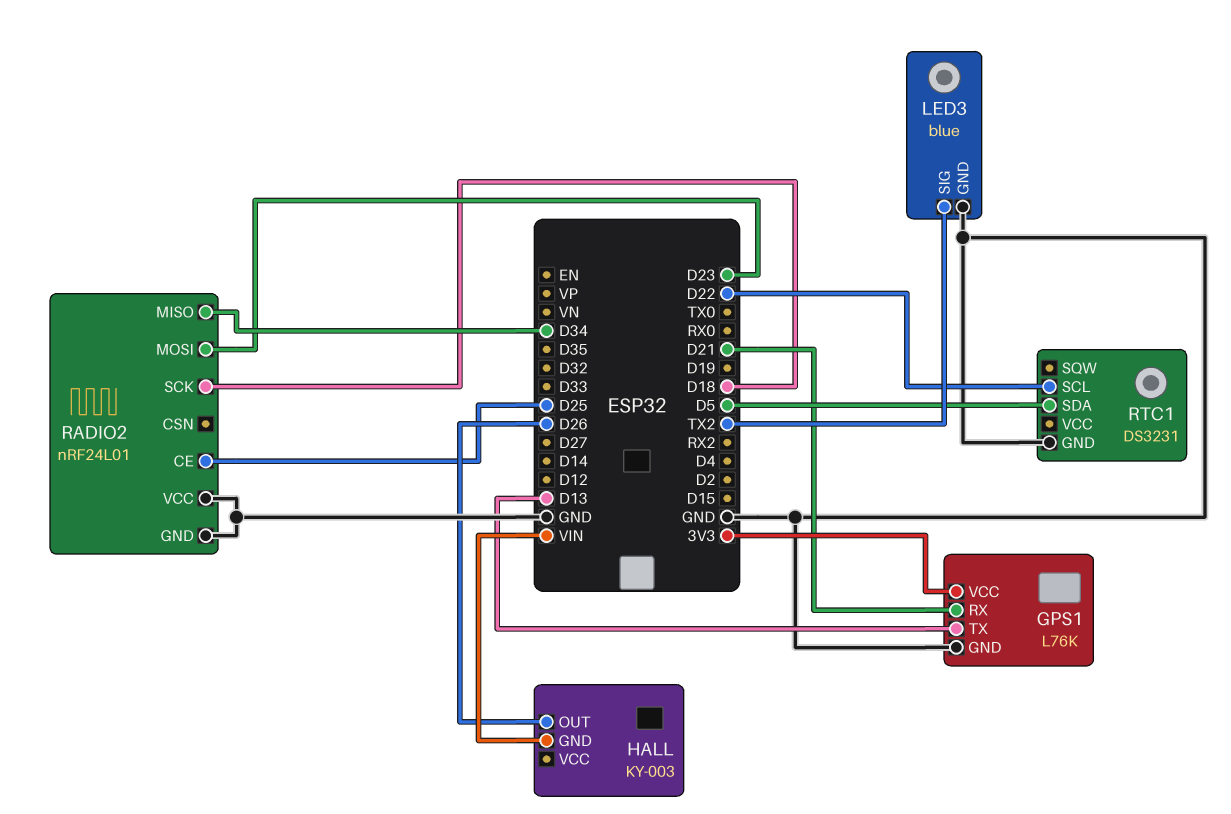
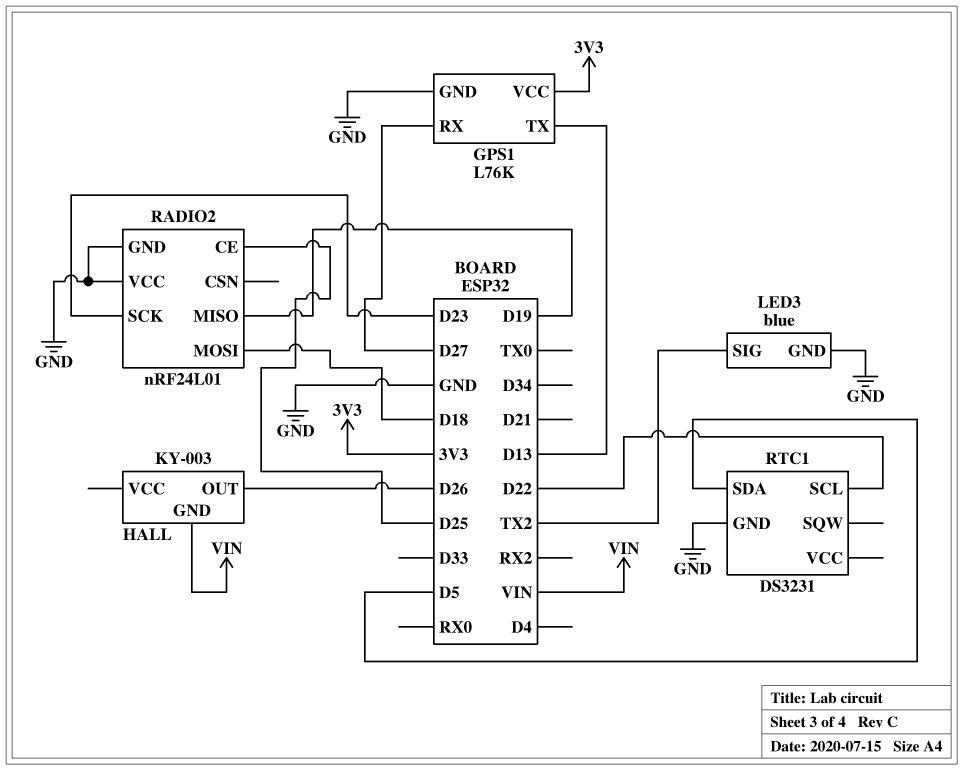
GPS1 pin RX: D21 -> D27
RADIO2 pin MISO: D34 -> D19
RADIO2 pin MOSI: D23 -> D18
RADIO2 pin SCK: D18 -> D23

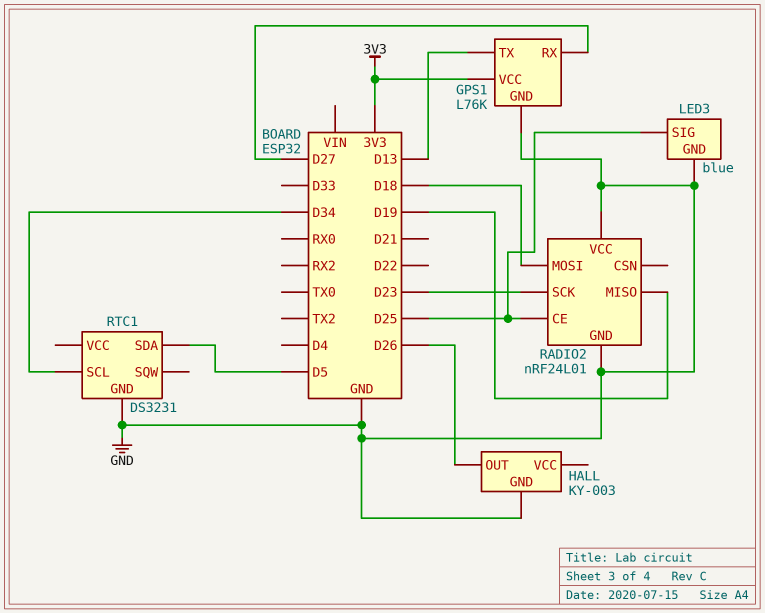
HALL pin GND: VIN -> GND
LED3 pin SIG: TX2 -> D25
RTC1 pin SCL: D22 -> D34

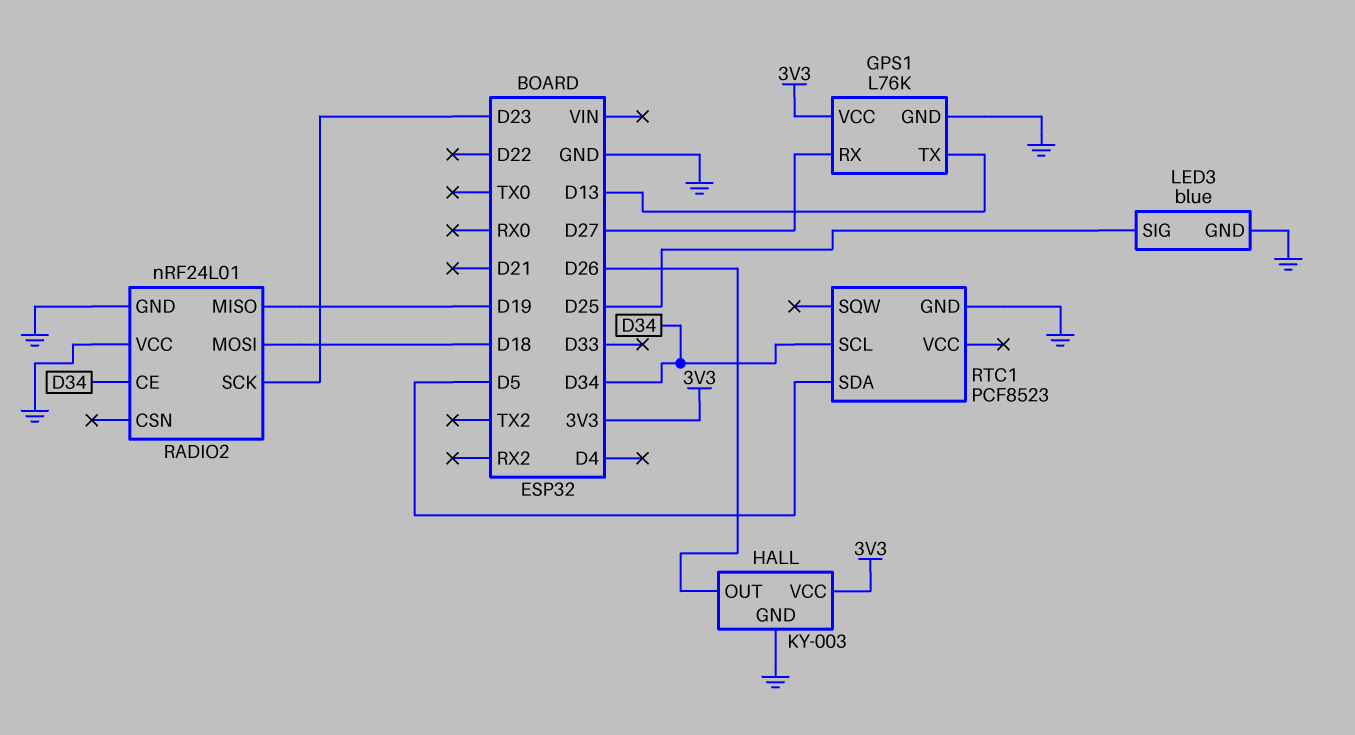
HALL pin VCC: none -> 3V3
RADIO2 pin CE: D25 -> D34
RTC1: DS3231 -> PCF8523

